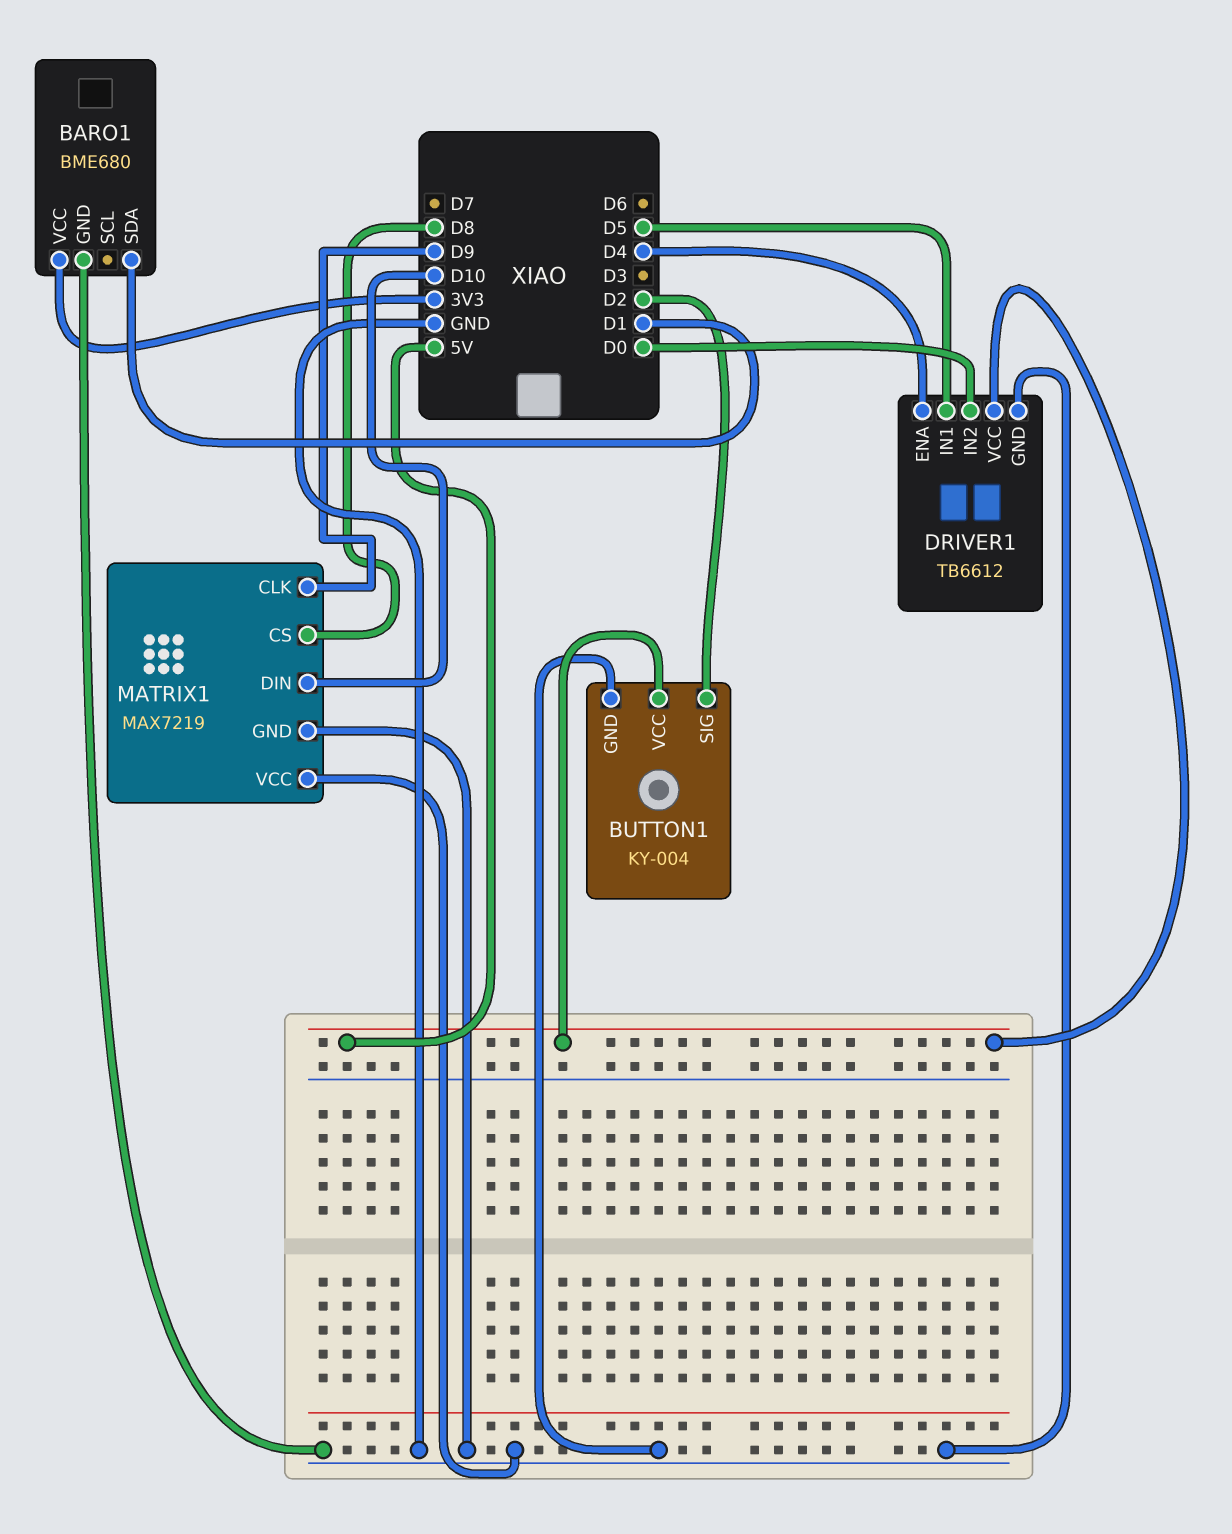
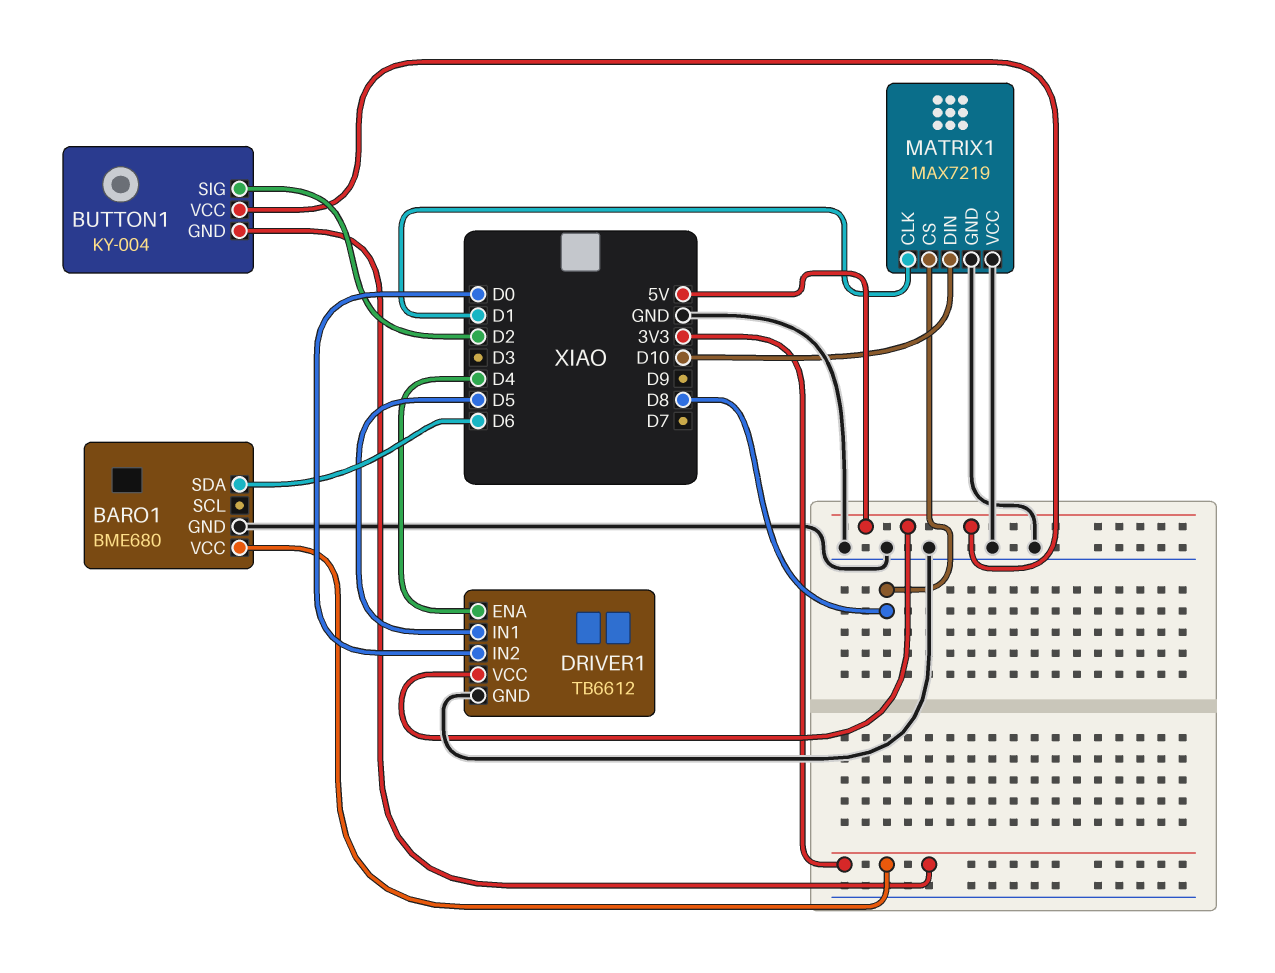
BARO1 pin SDA: D1 -> D6
BUTTON1 pin GND: GND -> 3V3
MATRIX1 pin CLK: D9 -> D1

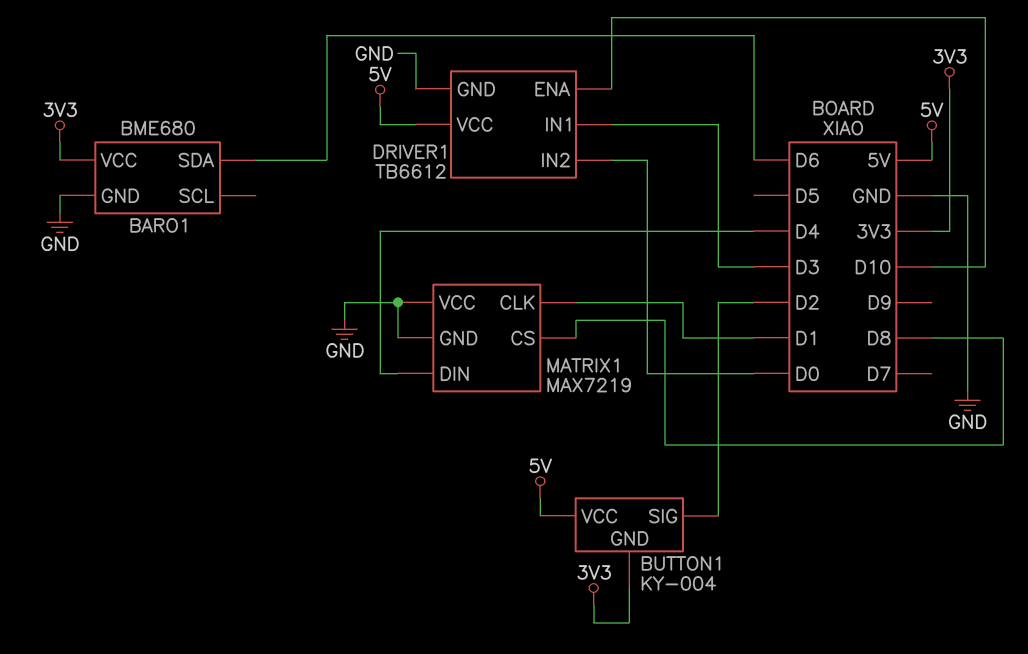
DRIVER1 pin ENA: D4 -> D10
DRIVER1 pin IN1: D5 -> D3
MATRIX1 pin DIN: D10 -> D4

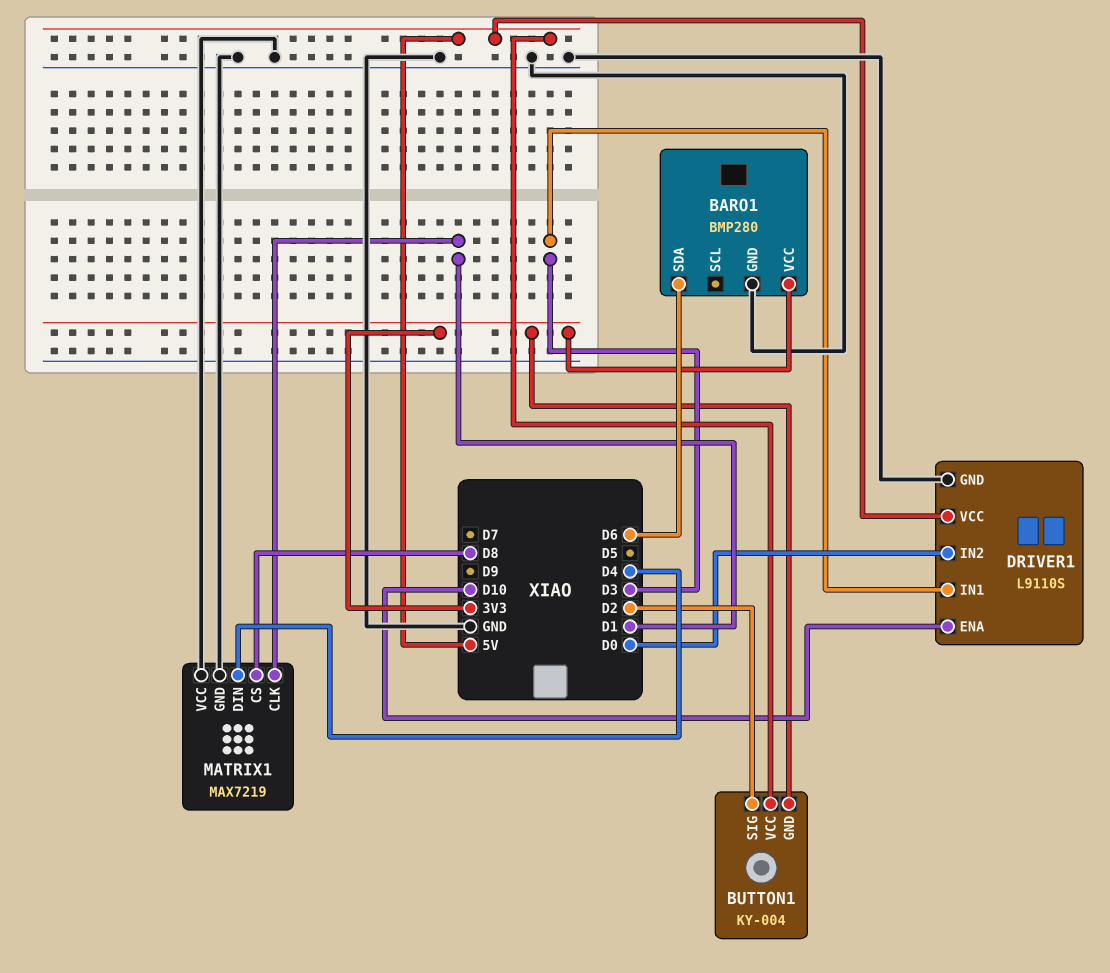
BARO1: BME680 -> BMP280
DRIVER1: TB6612 -> L9110S

